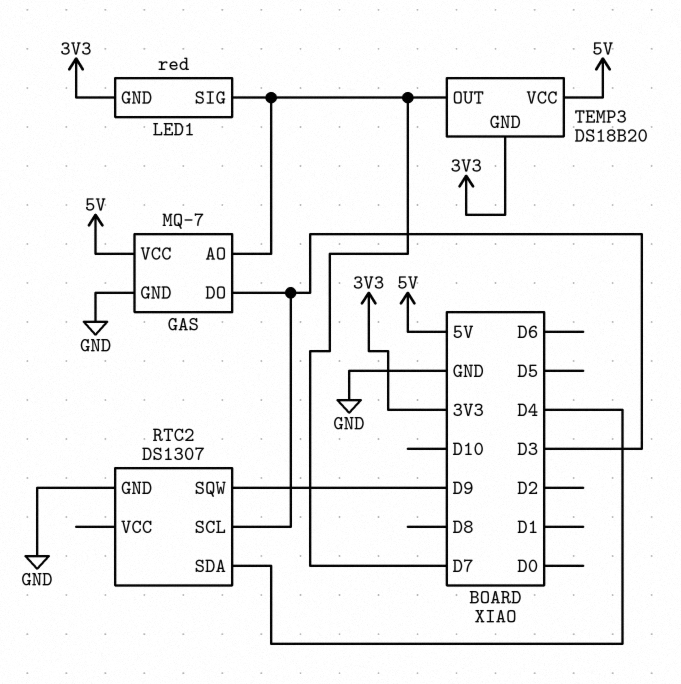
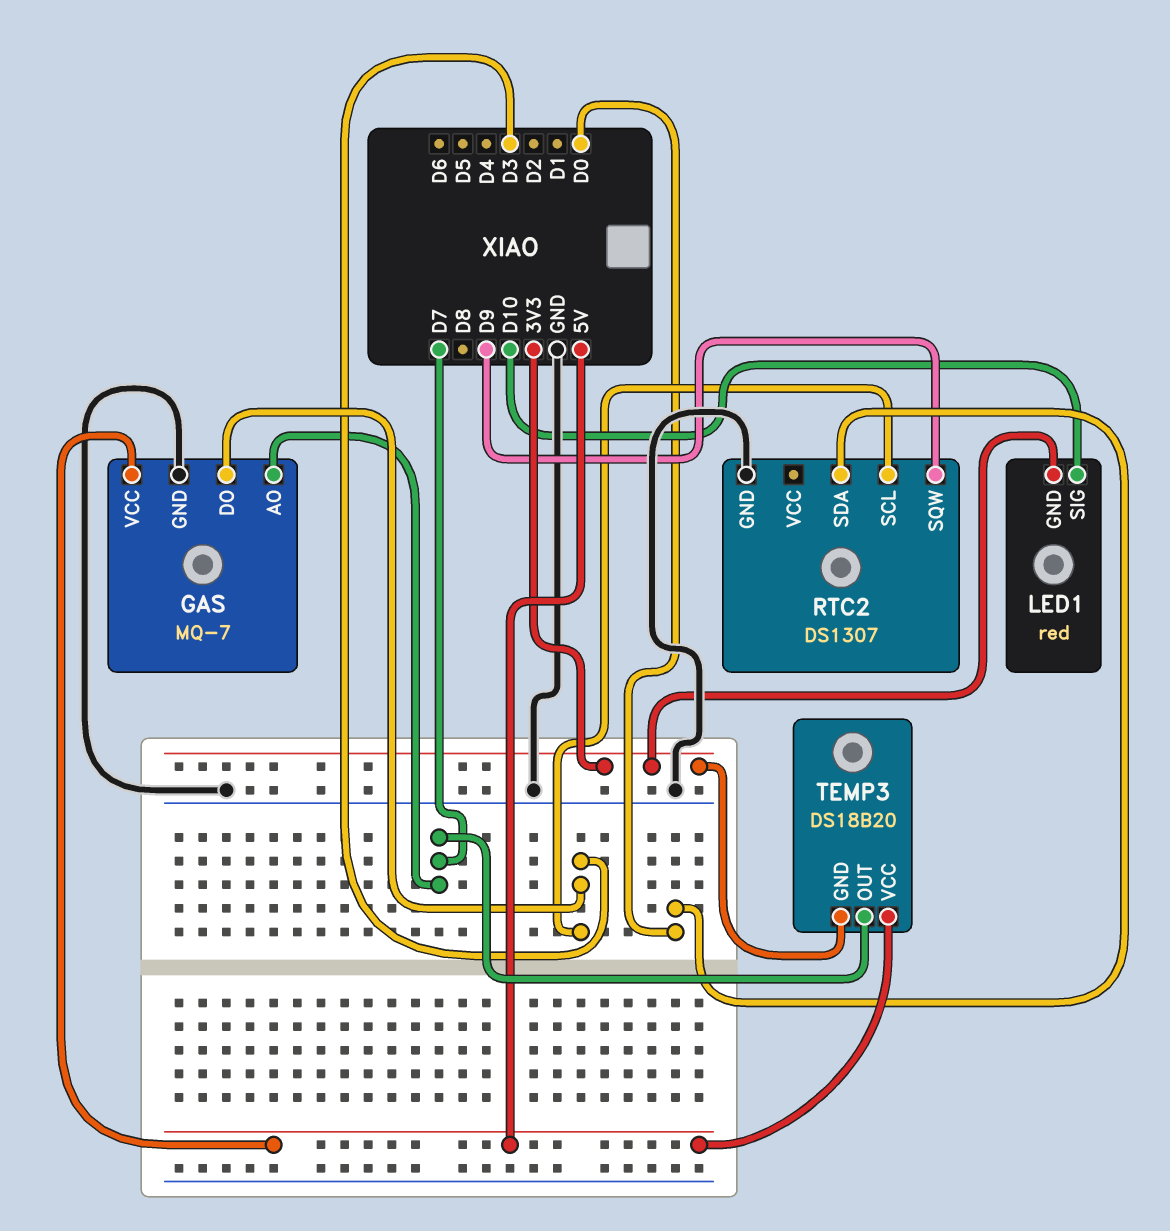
LED1 pin SIG: D7 -> D10
RTC2 pin SDA: D4 -> D0

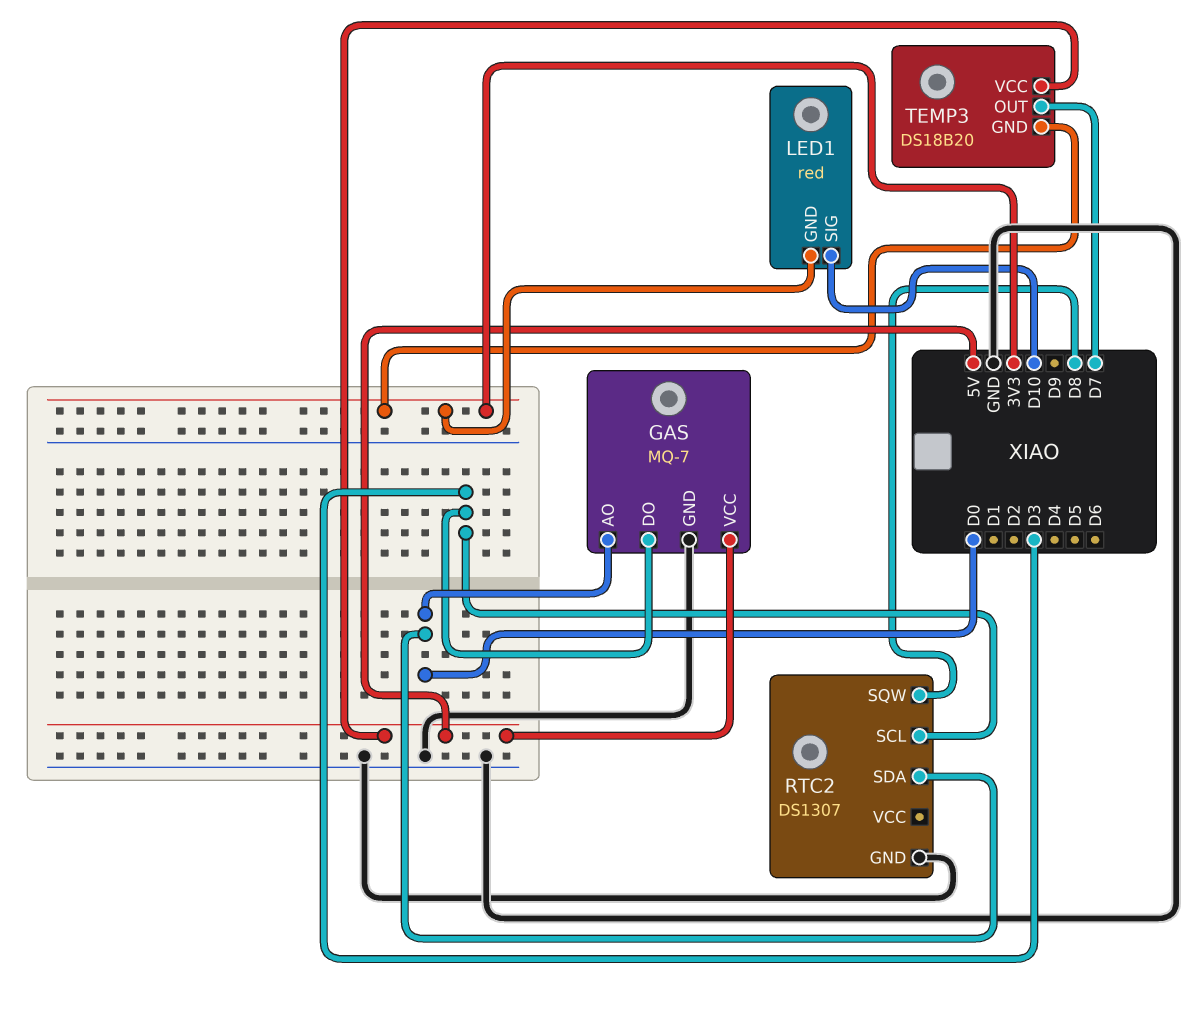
GAS pin AO: D7 -> D0
RTC2 pin SQW: D9 -> D8

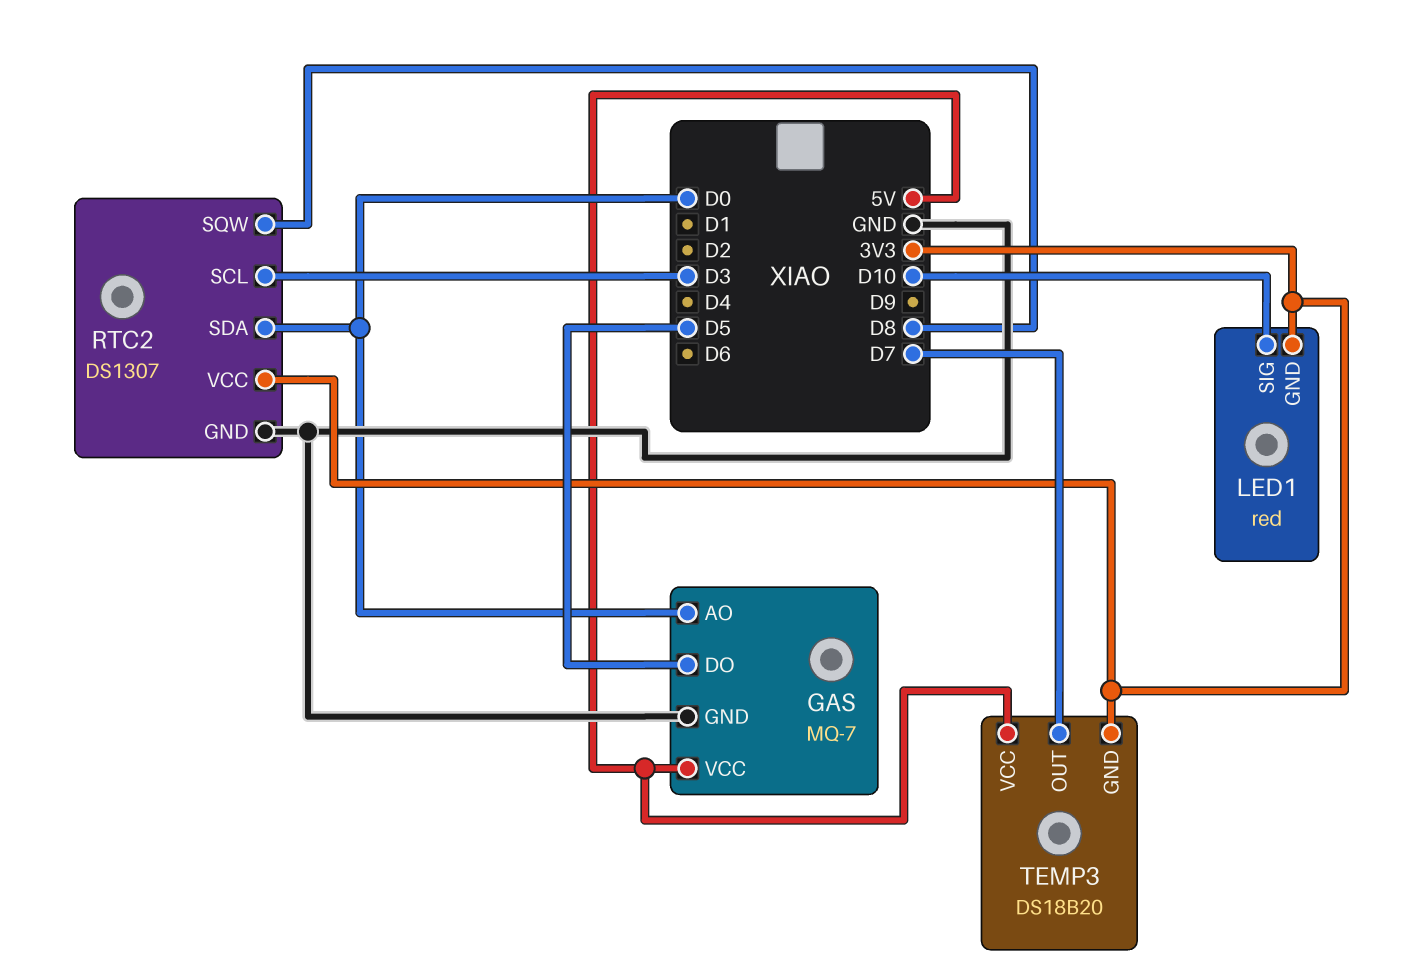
GAS pin DO: D3 -> D5
RTC2 pin VCC: none -> 3V3

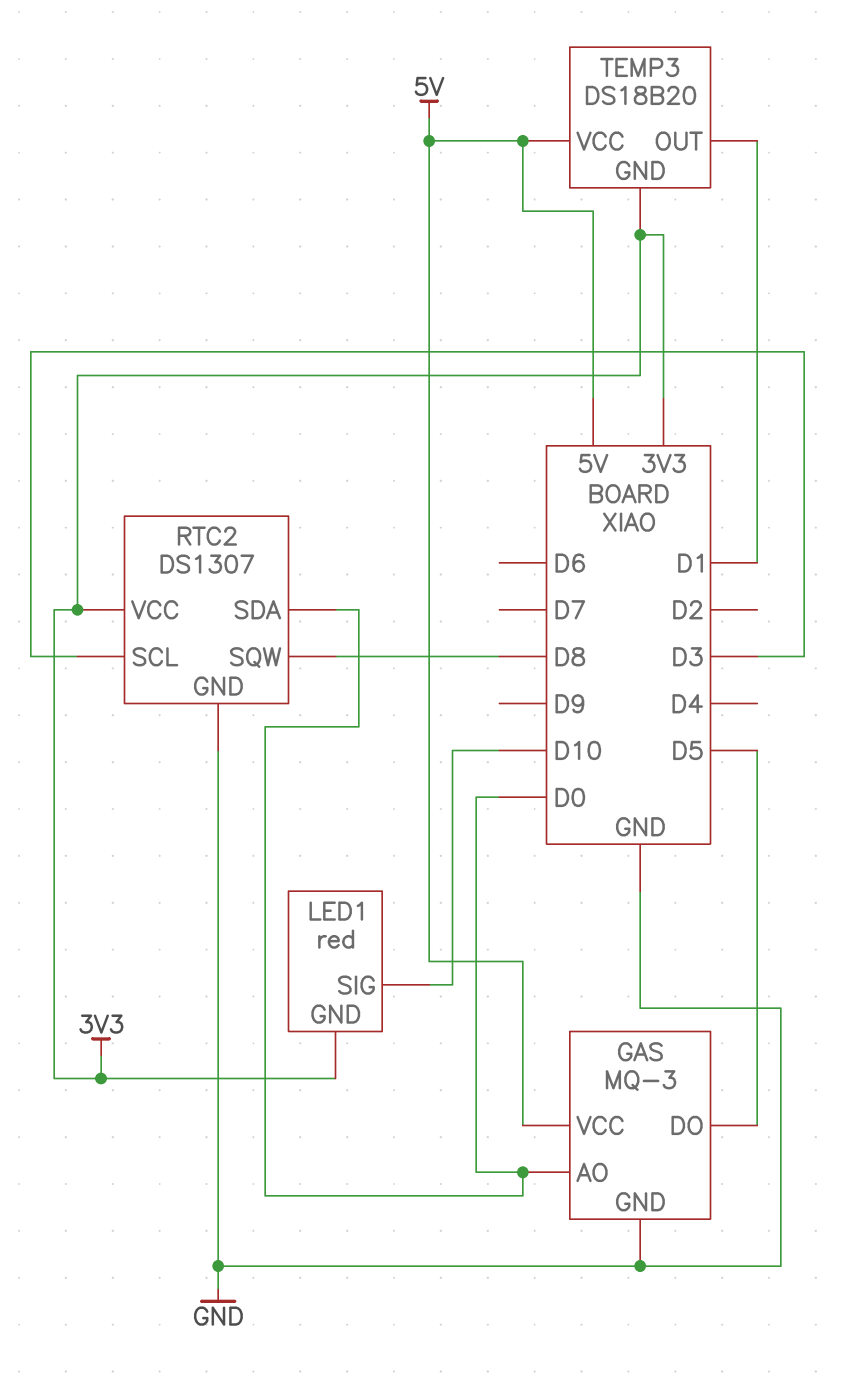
GAS: MQ-7 -> MQ-3
TEMP3 pin OUT: D7 -> D1

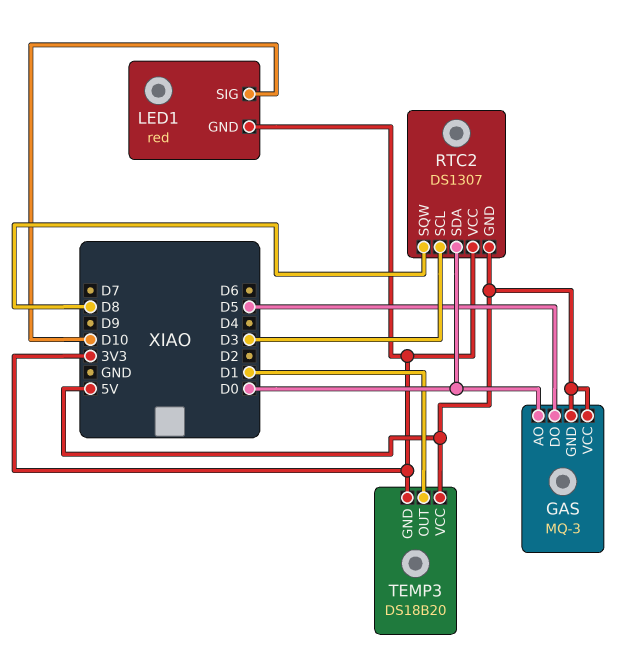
GAS pin GND: GND -> 5V
RTC2 pin GND: GND -> 5V

